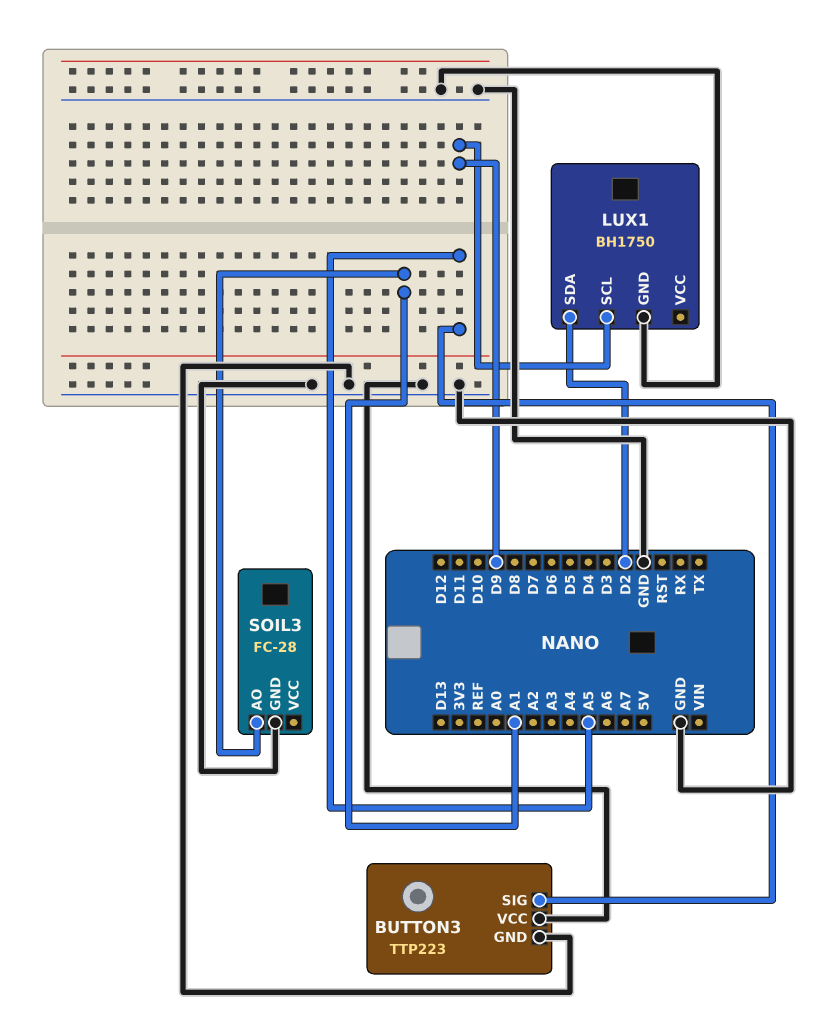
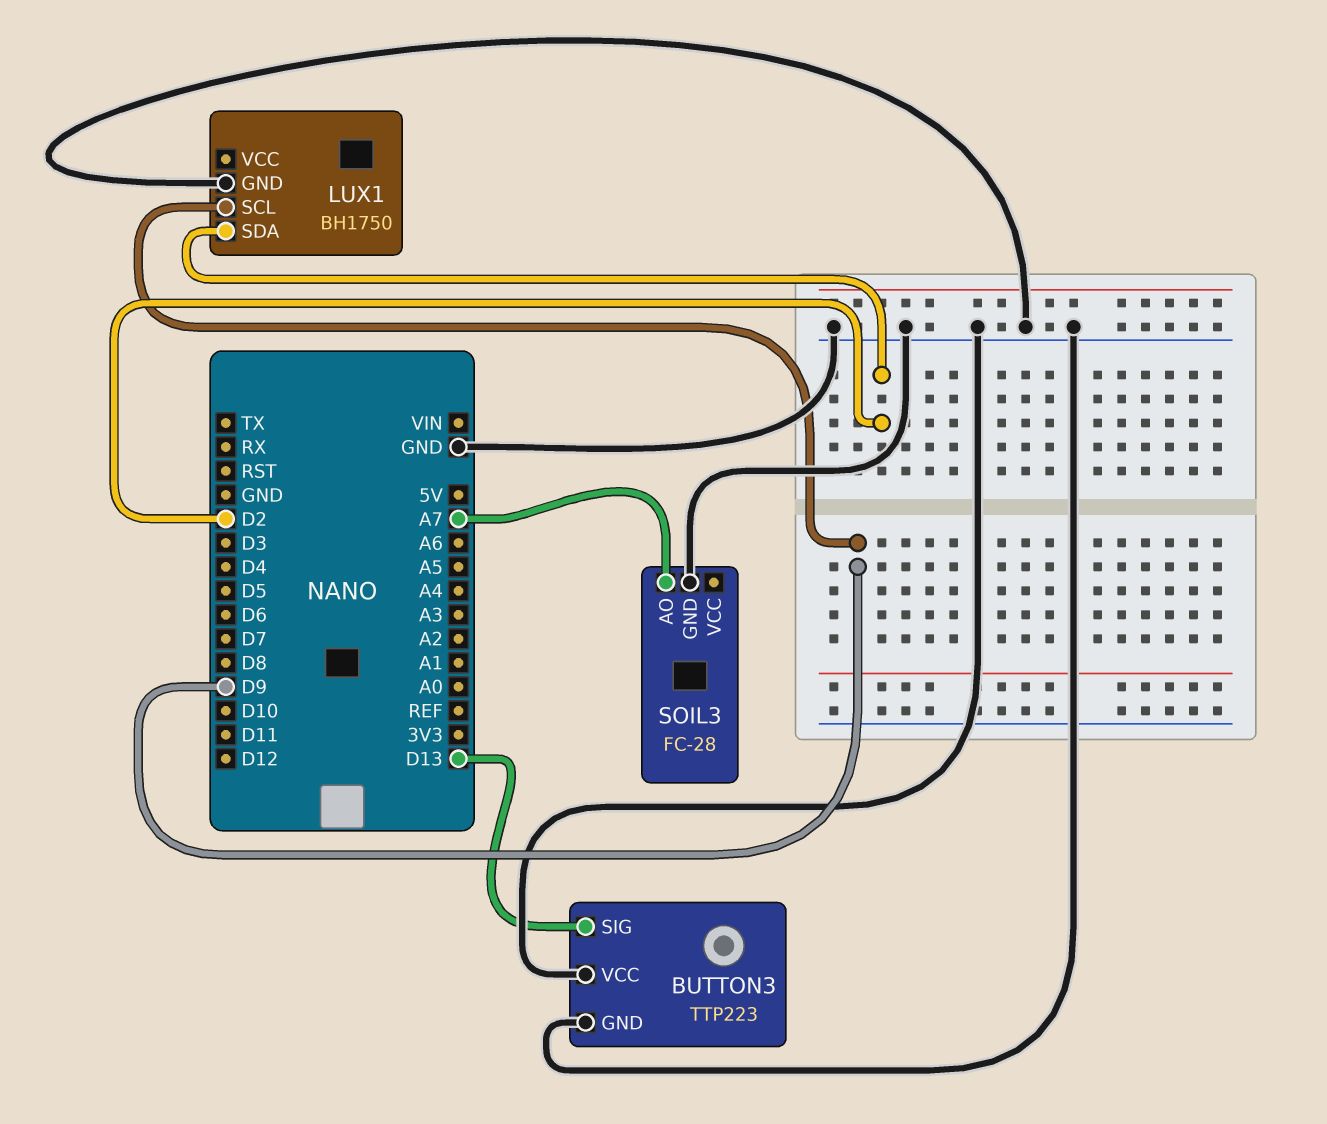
BUTTON3 pin SIG: A5 -> D13
SOIL3 pin AO: A1 -> A7

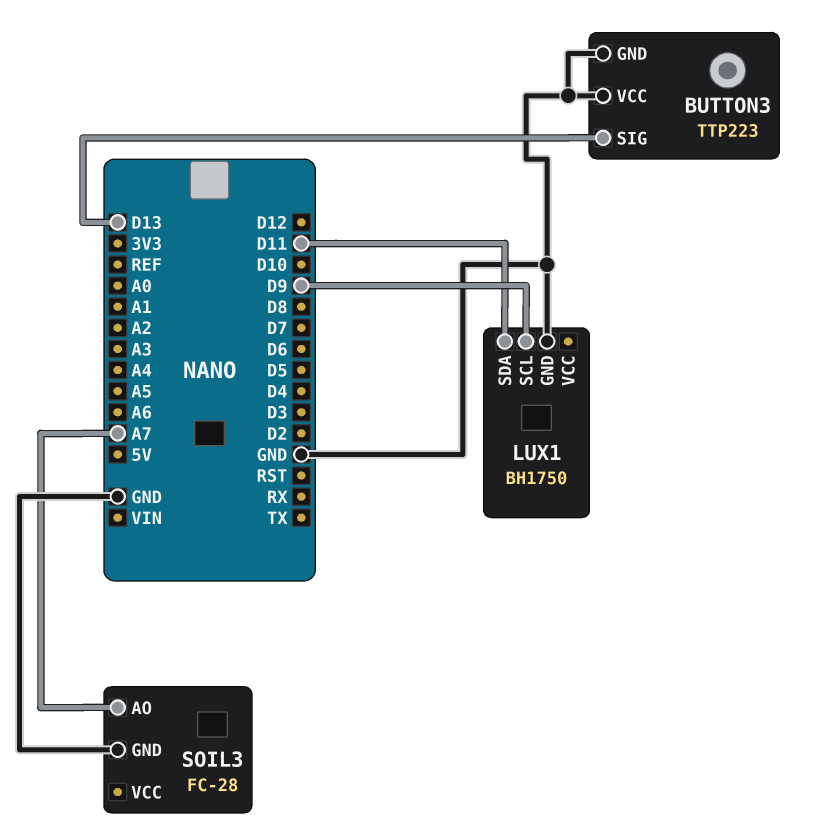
LUX1 pin SDA: D2 -> D11

